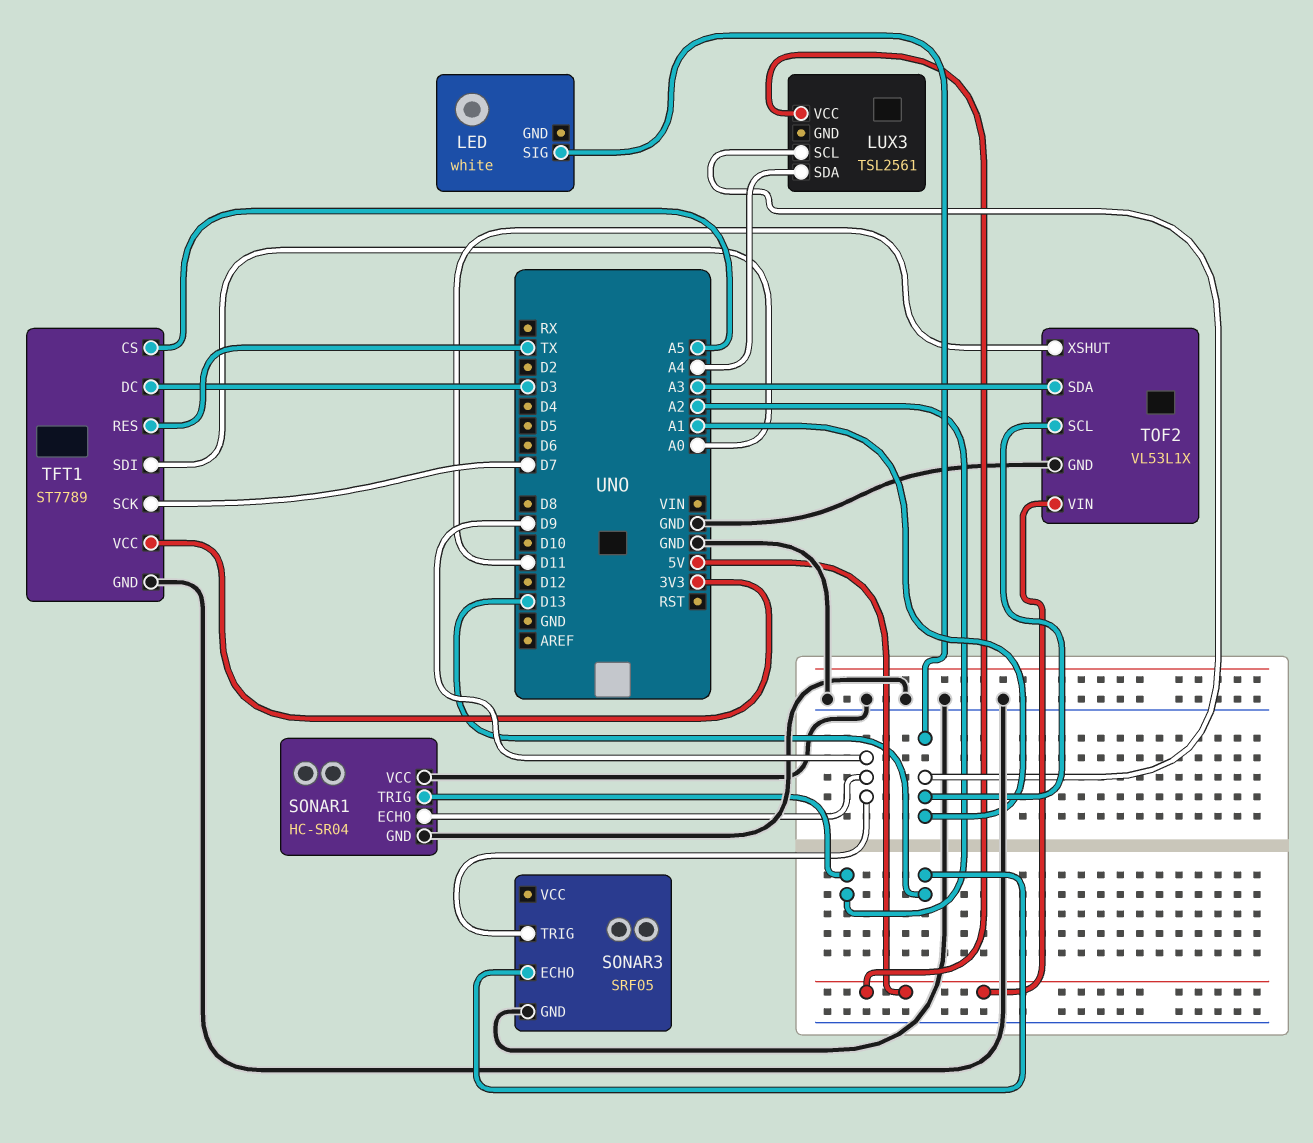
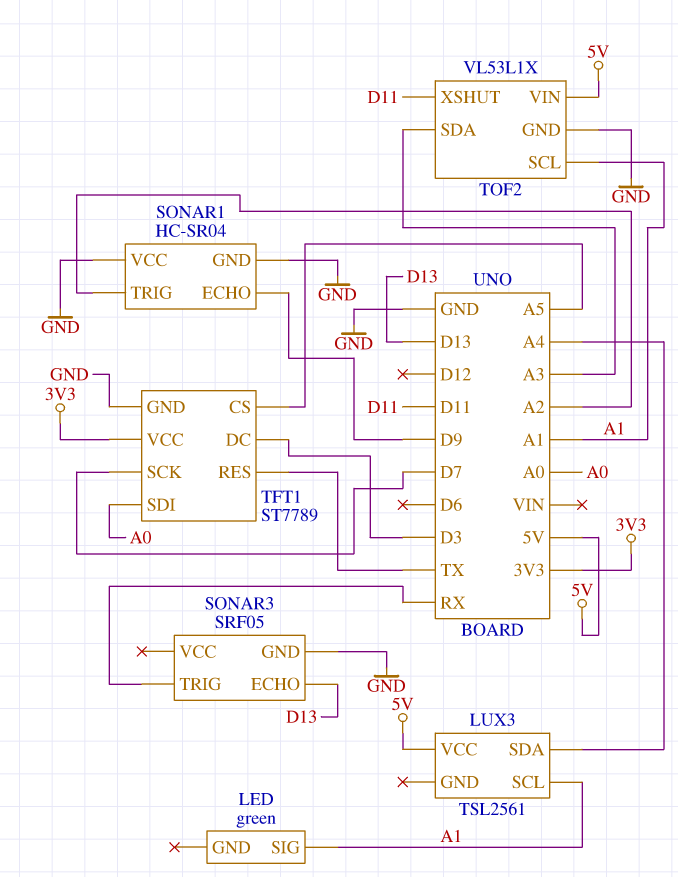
LED: white -> green
SONAR3 pin TRIG: D9 -> RX

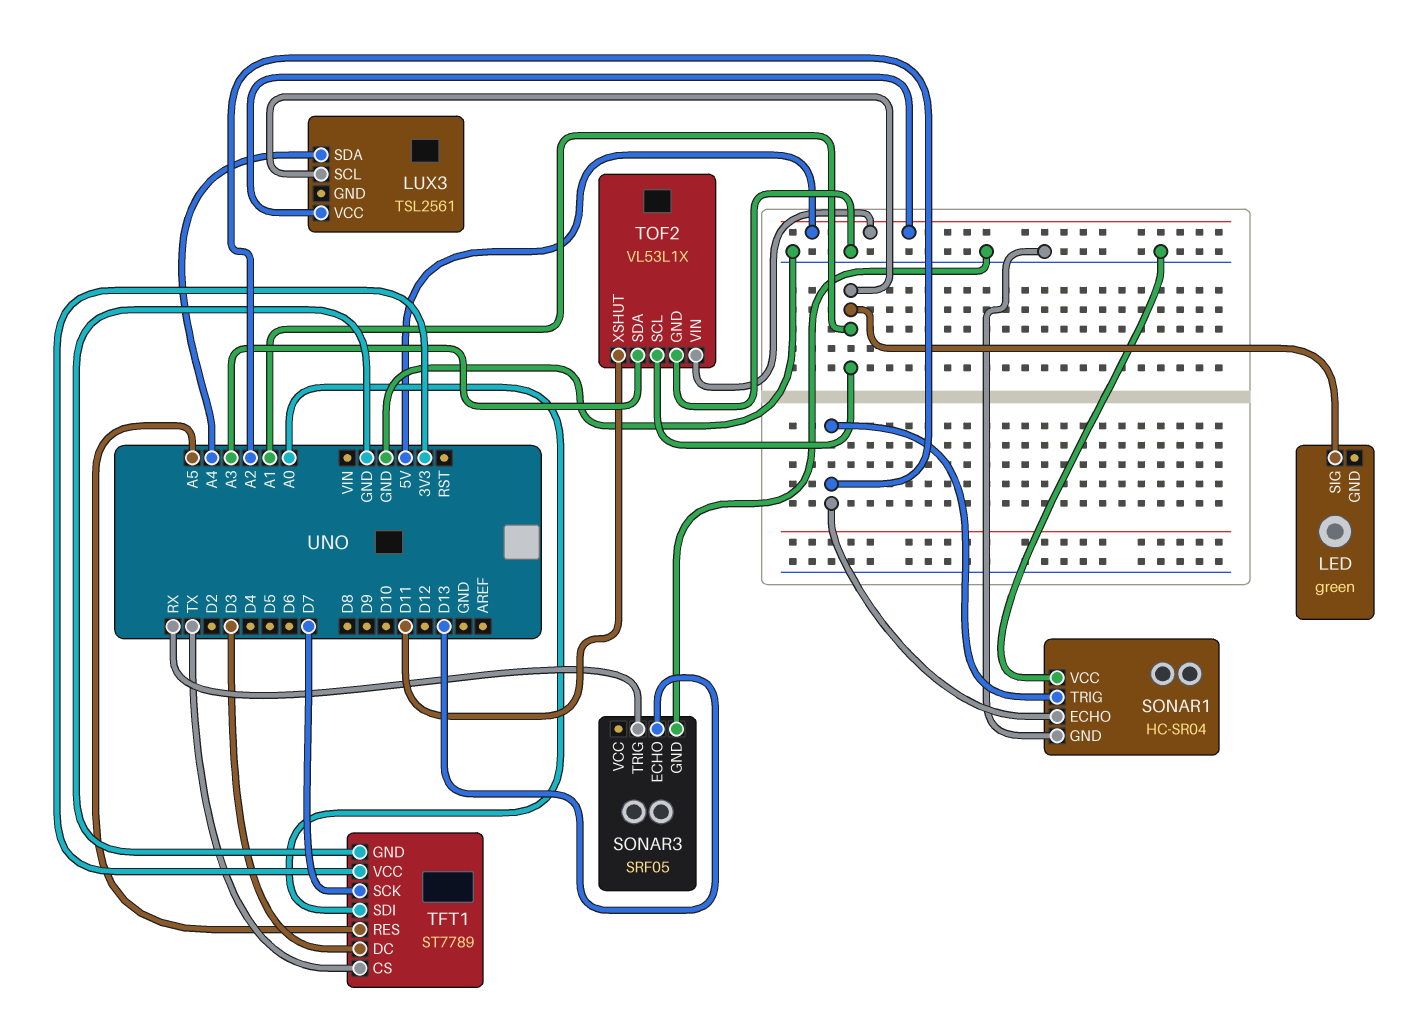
SONAR1 pin ECHO: D9 -> A2
TFT1 pin CS: A5 -> TX
TFT1 pin RES: TX -> A5

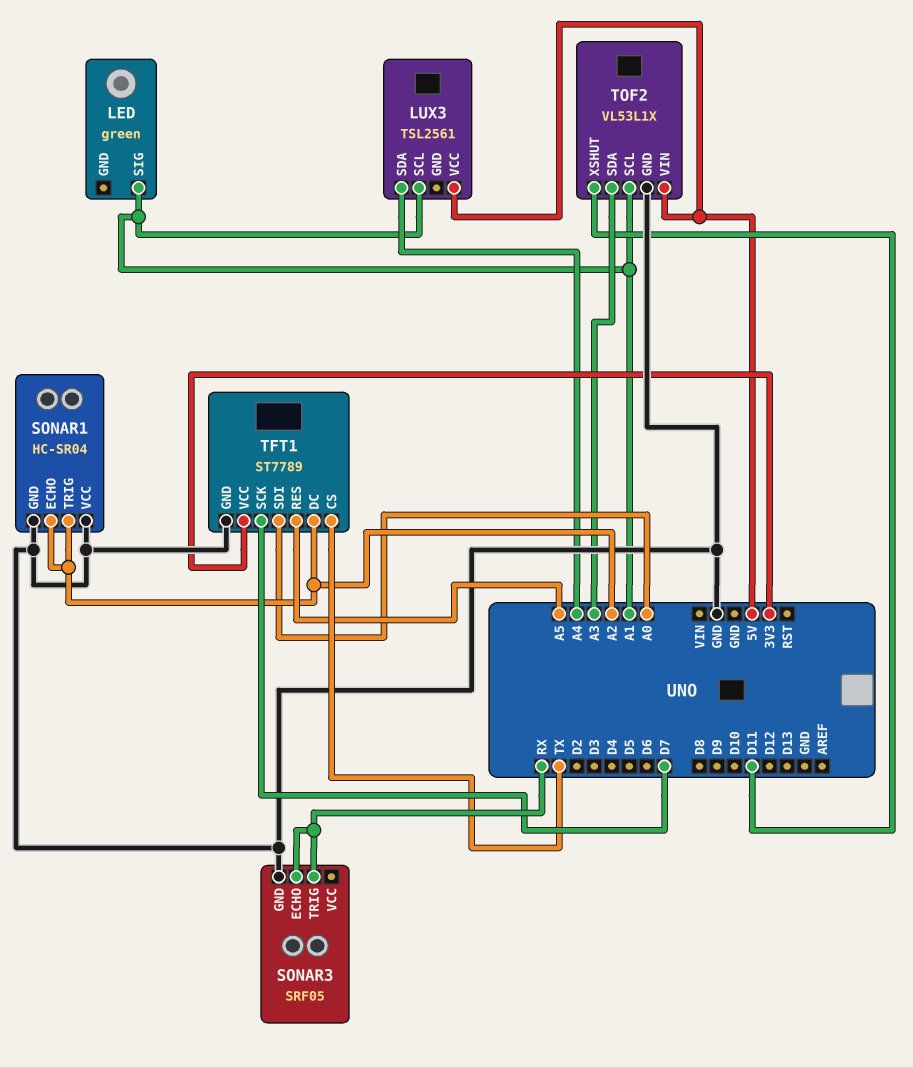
SONAR3 pin ECHO: D13 -> RX
TFT1 pin DC: D3 -> A2

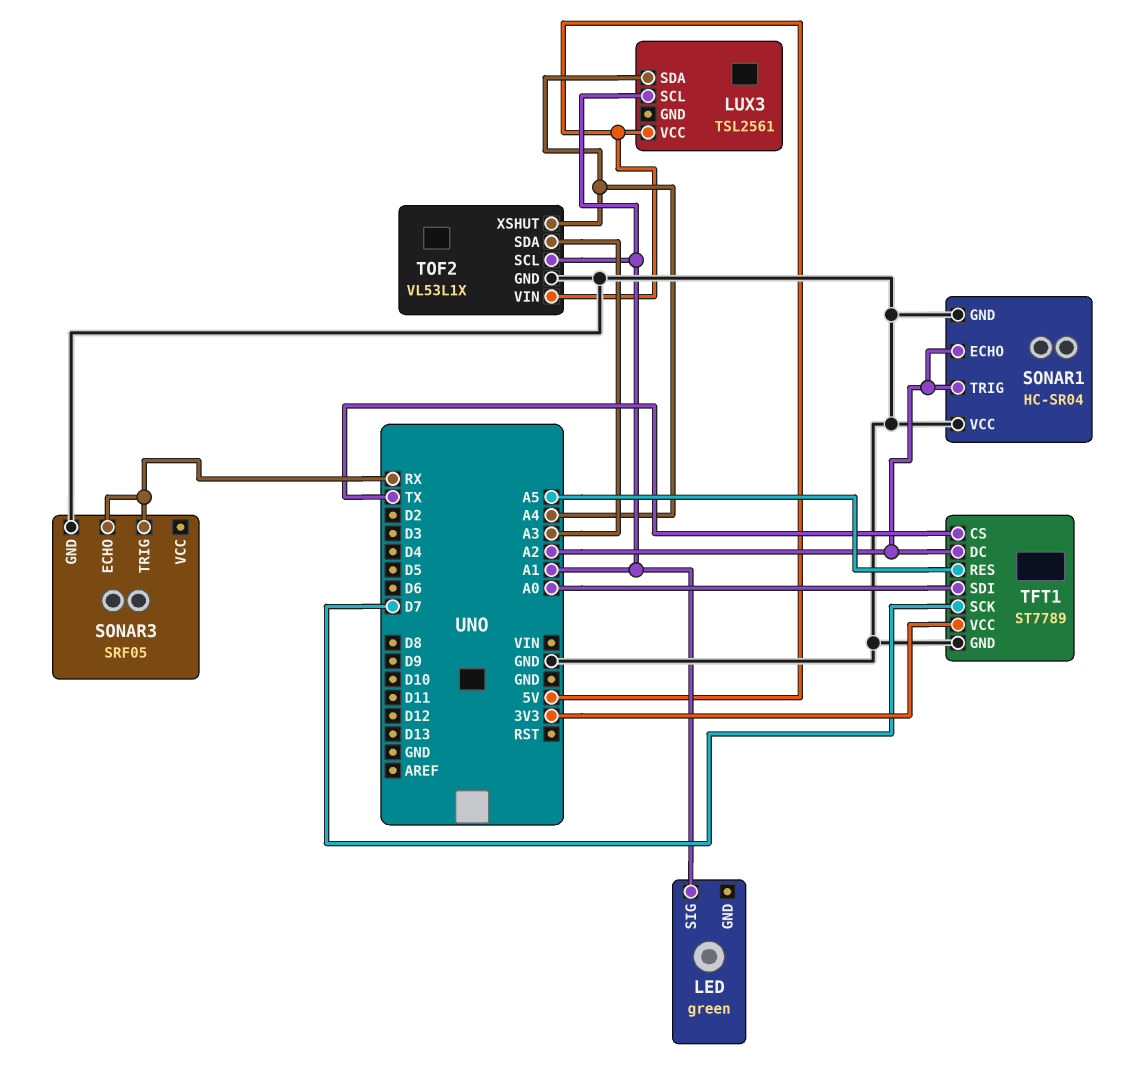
TOF2 pin XSHUT: D11 -> A4

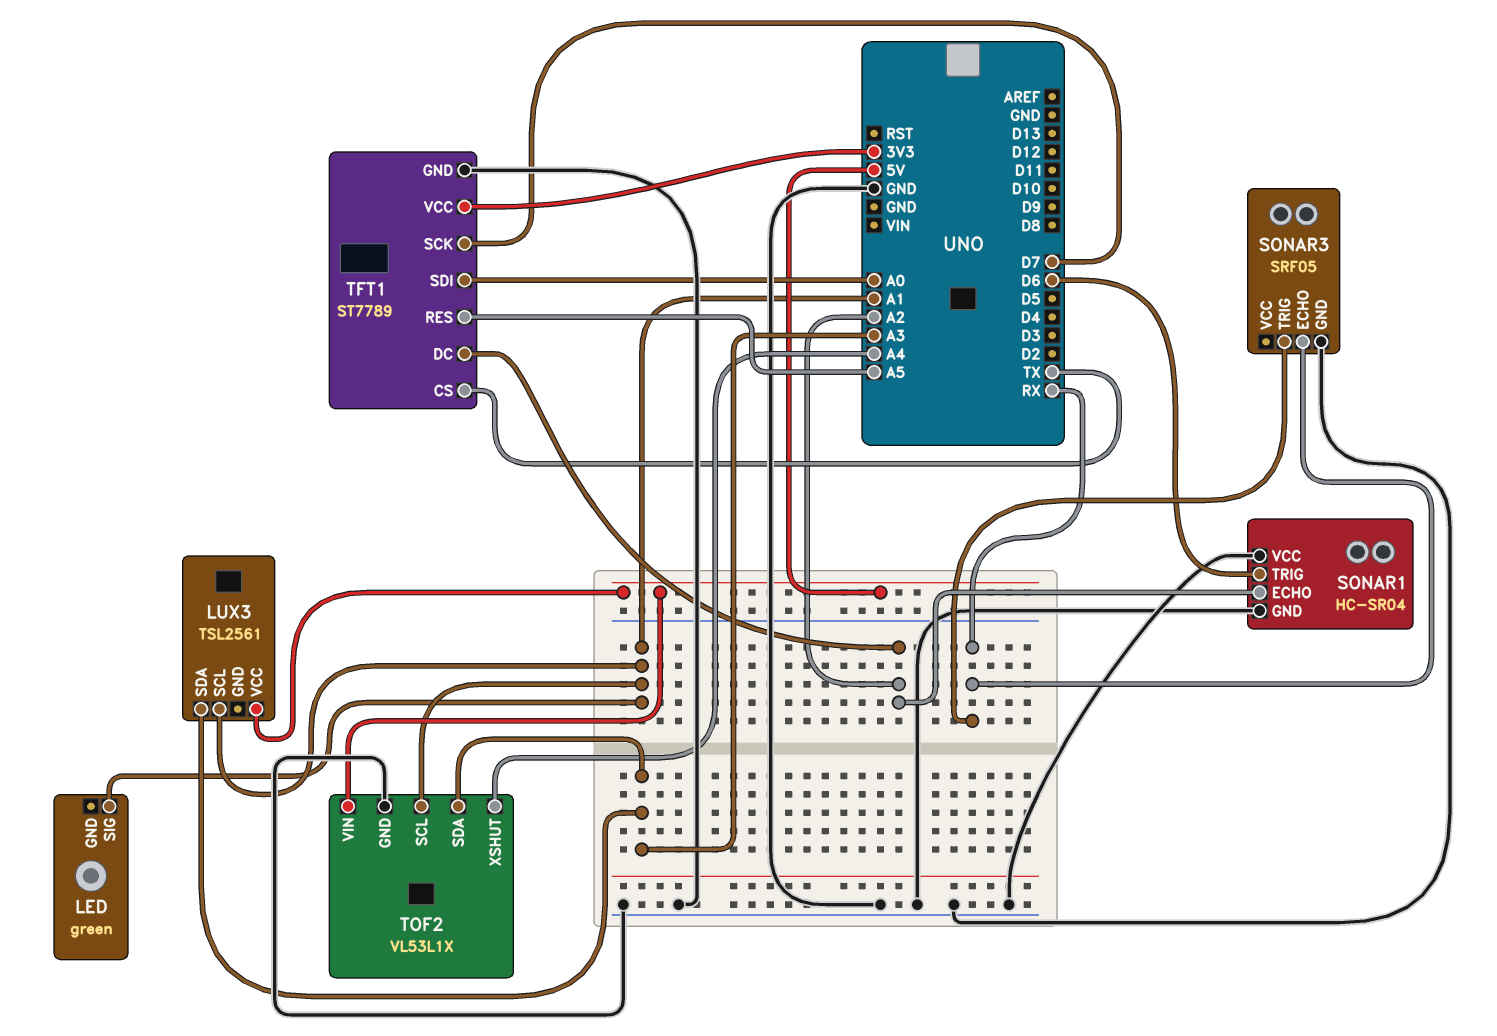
LUX3 pin SDA: A4 -> A3
SONAR1 pin TRIG: A2 -> D6

